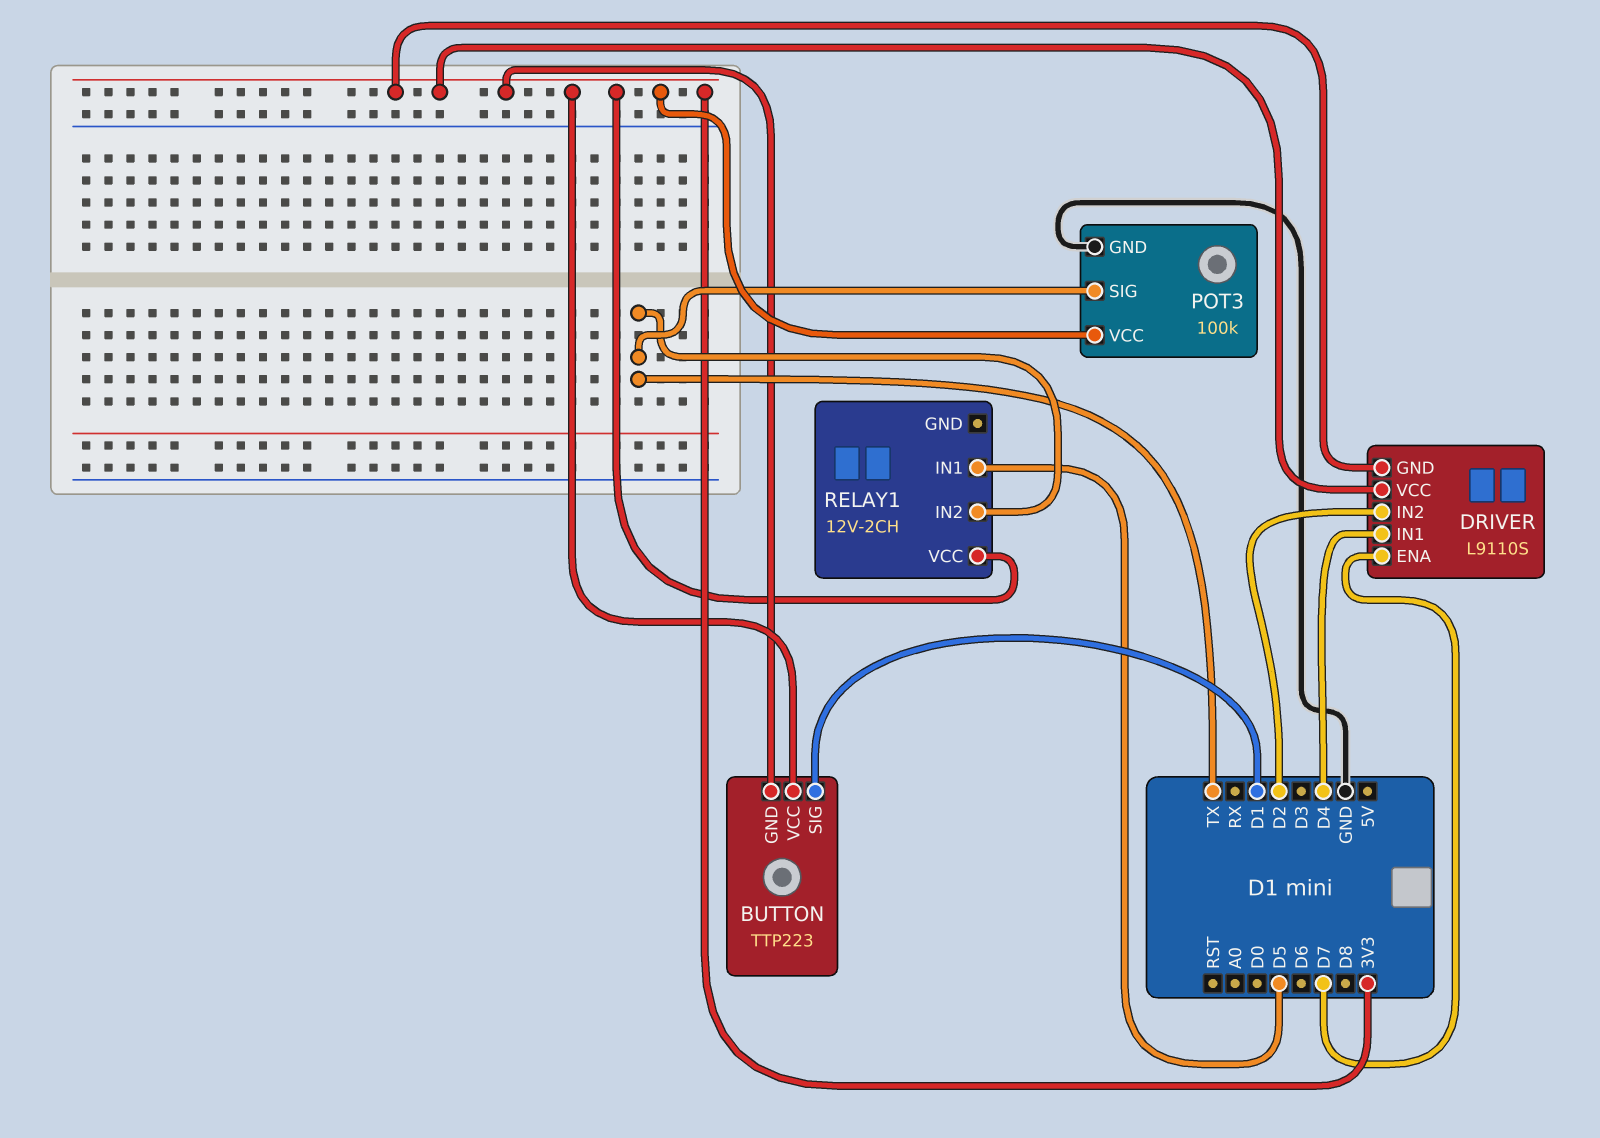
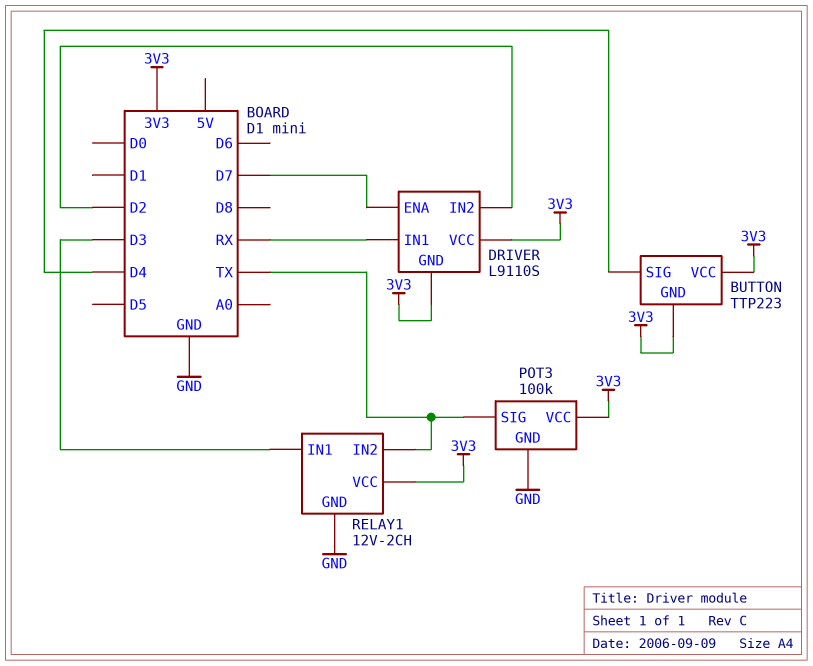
BUTTON pin SIG: D1 -> D4
DRIVER pin IN1: D4 -> RX
RELAY1 pin GND: none -> GND
RELAY1 pin IN1: D5 -> D3

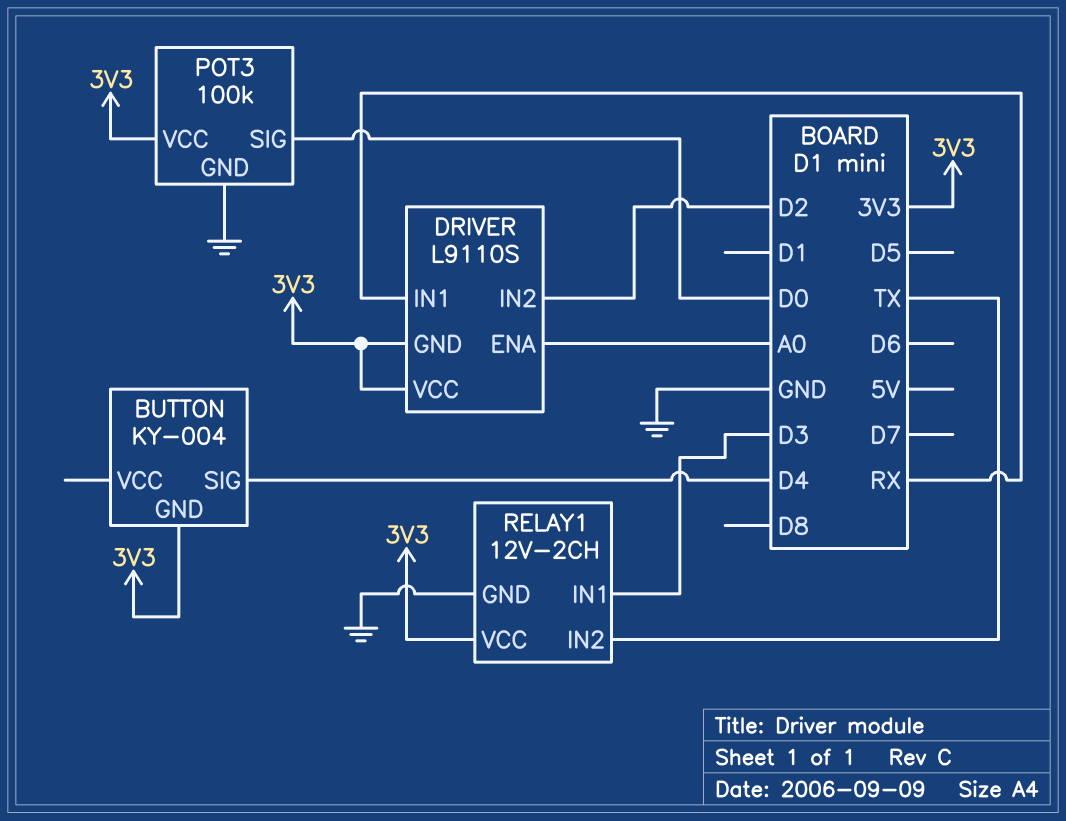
BUTTON: TTP223 -> KY-004
BUTTON pin VCC: 3V3 -> none
DRIVER pin ENA: D7 -> A0
POT3 pin SIG: TX -> D0

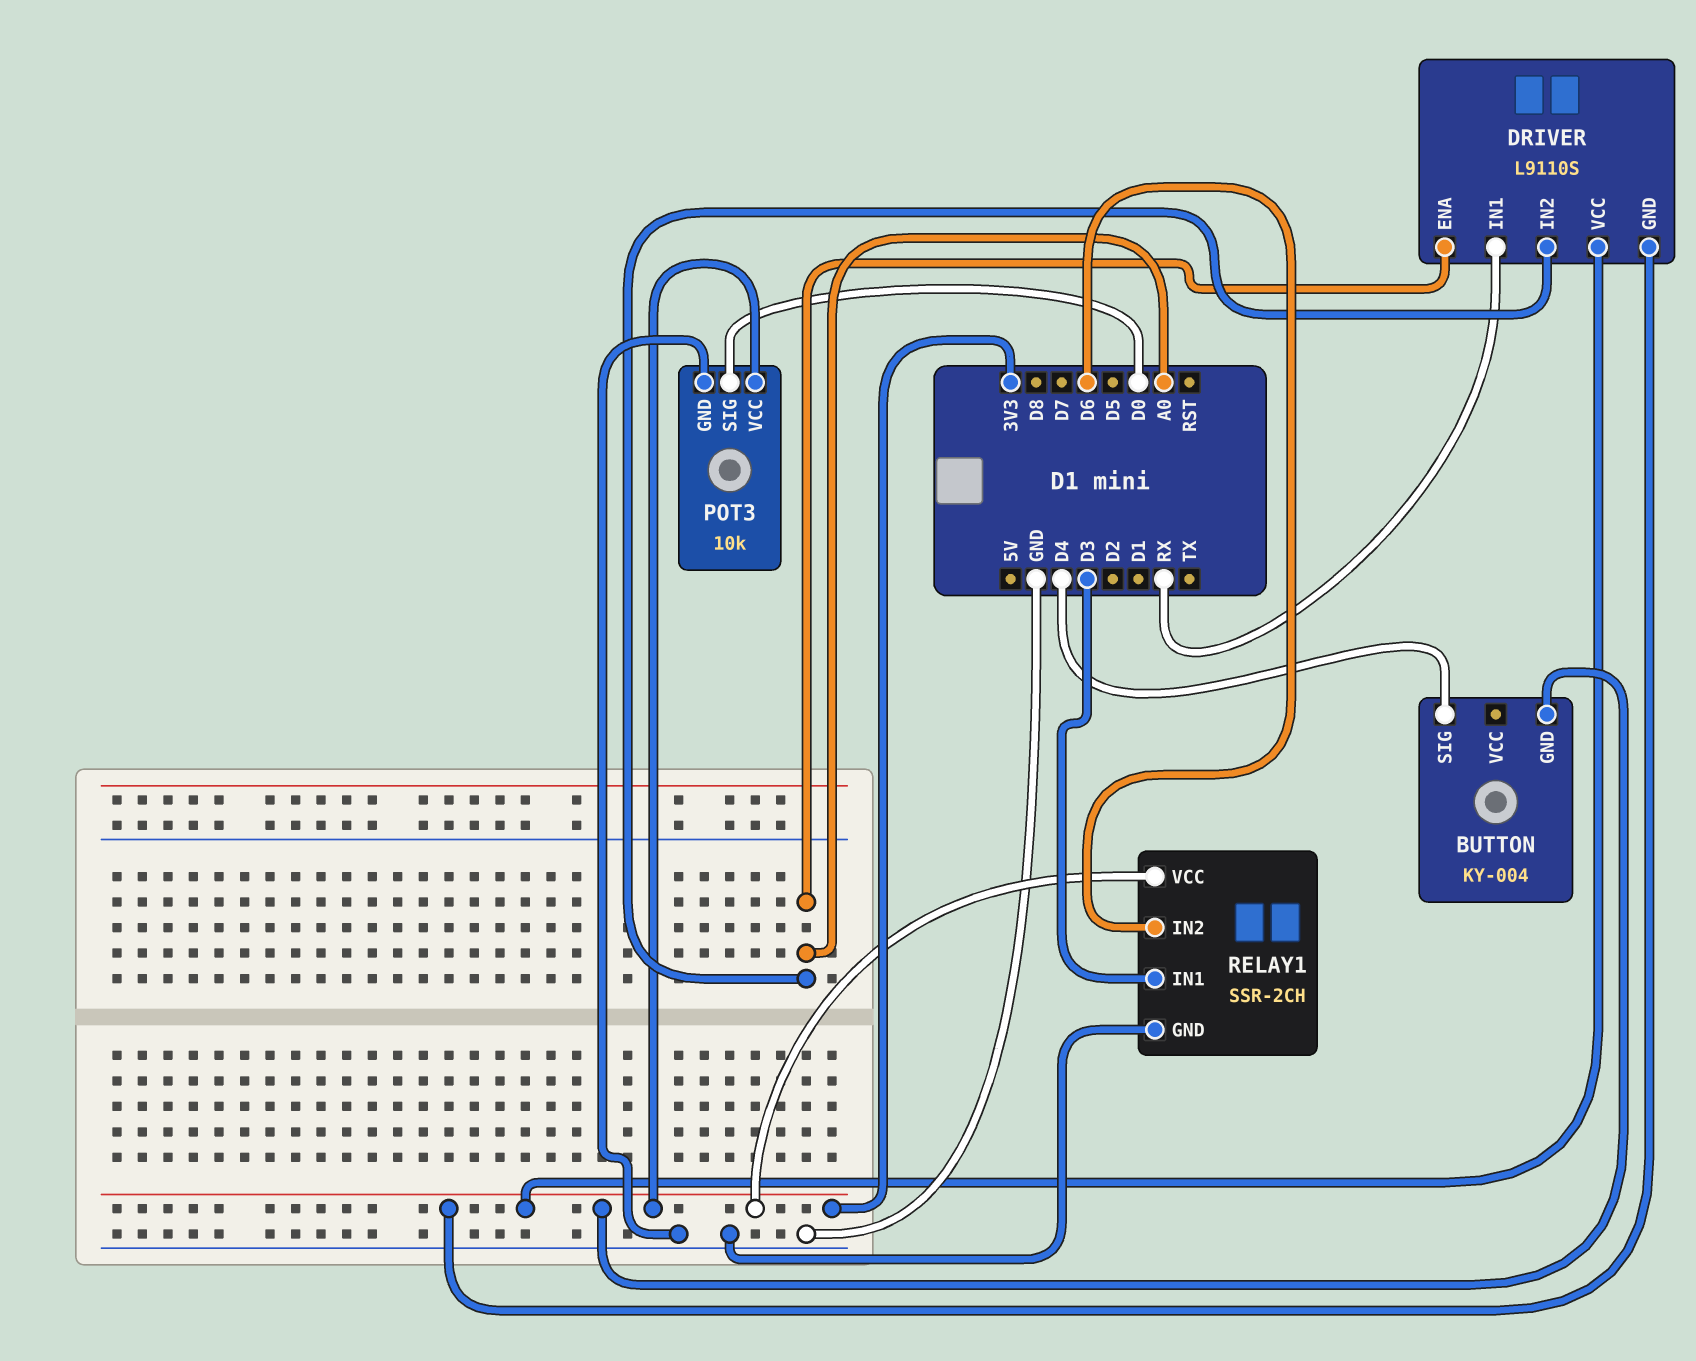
DRIVER pin IN2: D2 -> A0
POT3: 100k -> 10k
RELAY1: 12V-2CH -> SSR-2CH
RELAY1 pin IN2: TX -> D6

